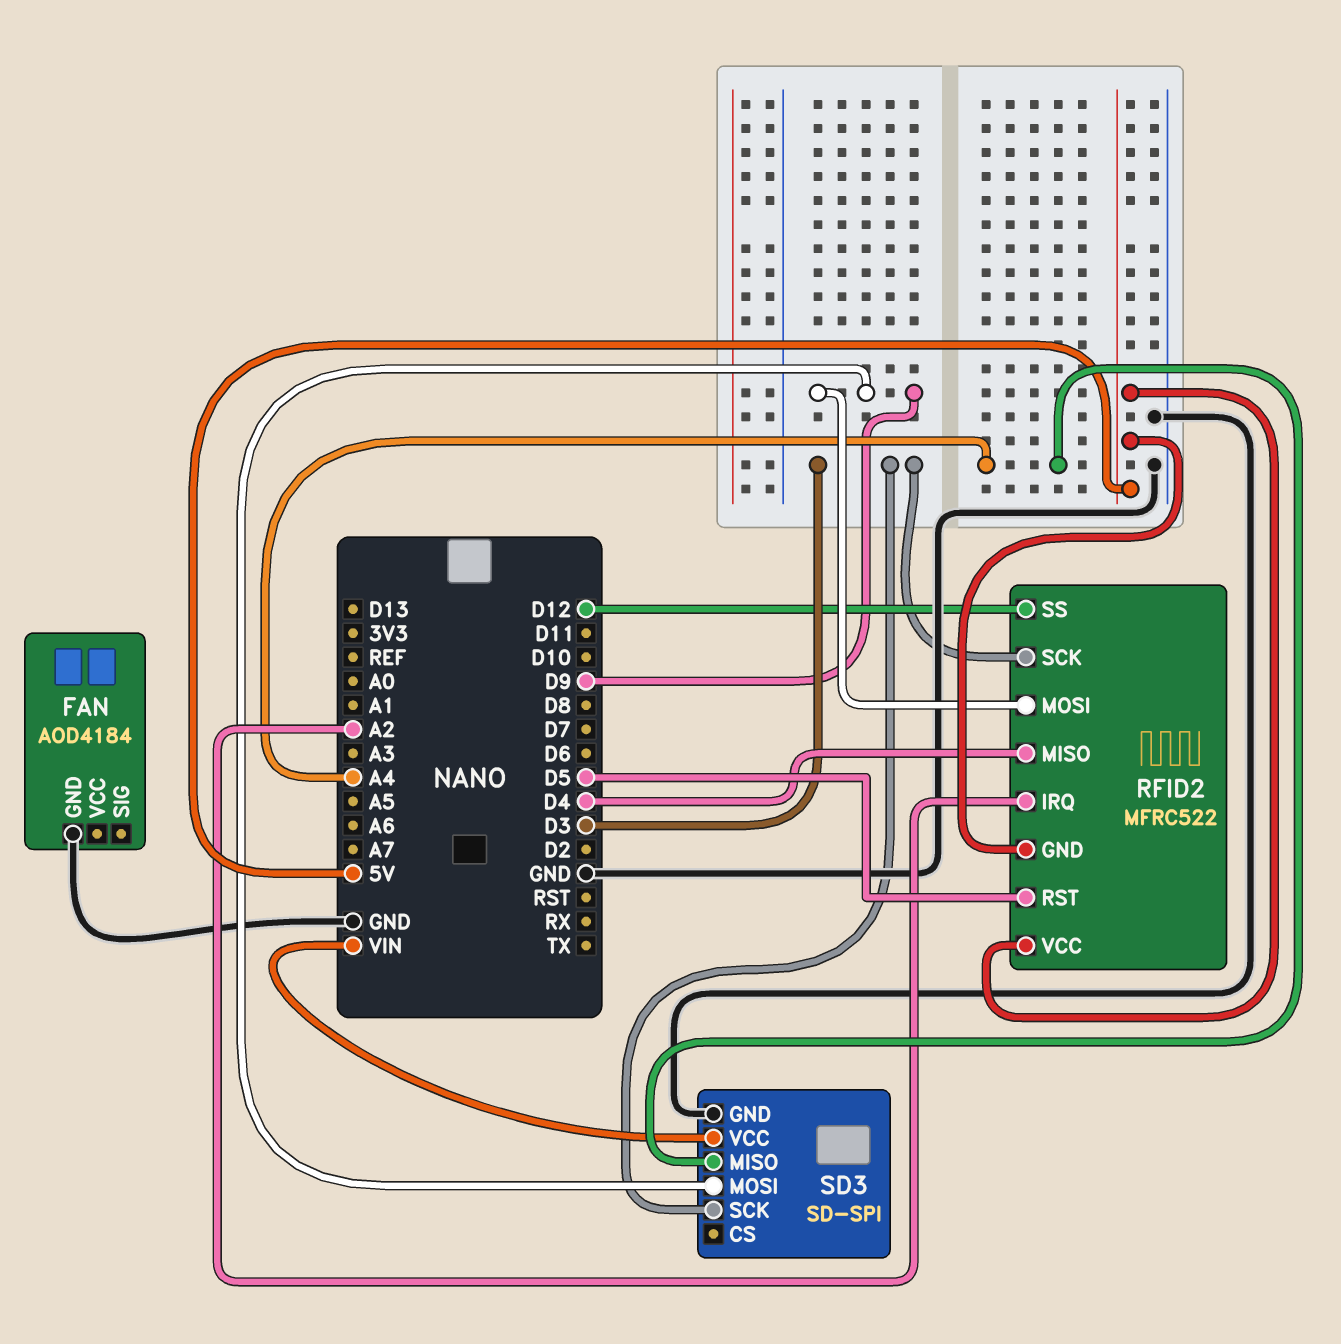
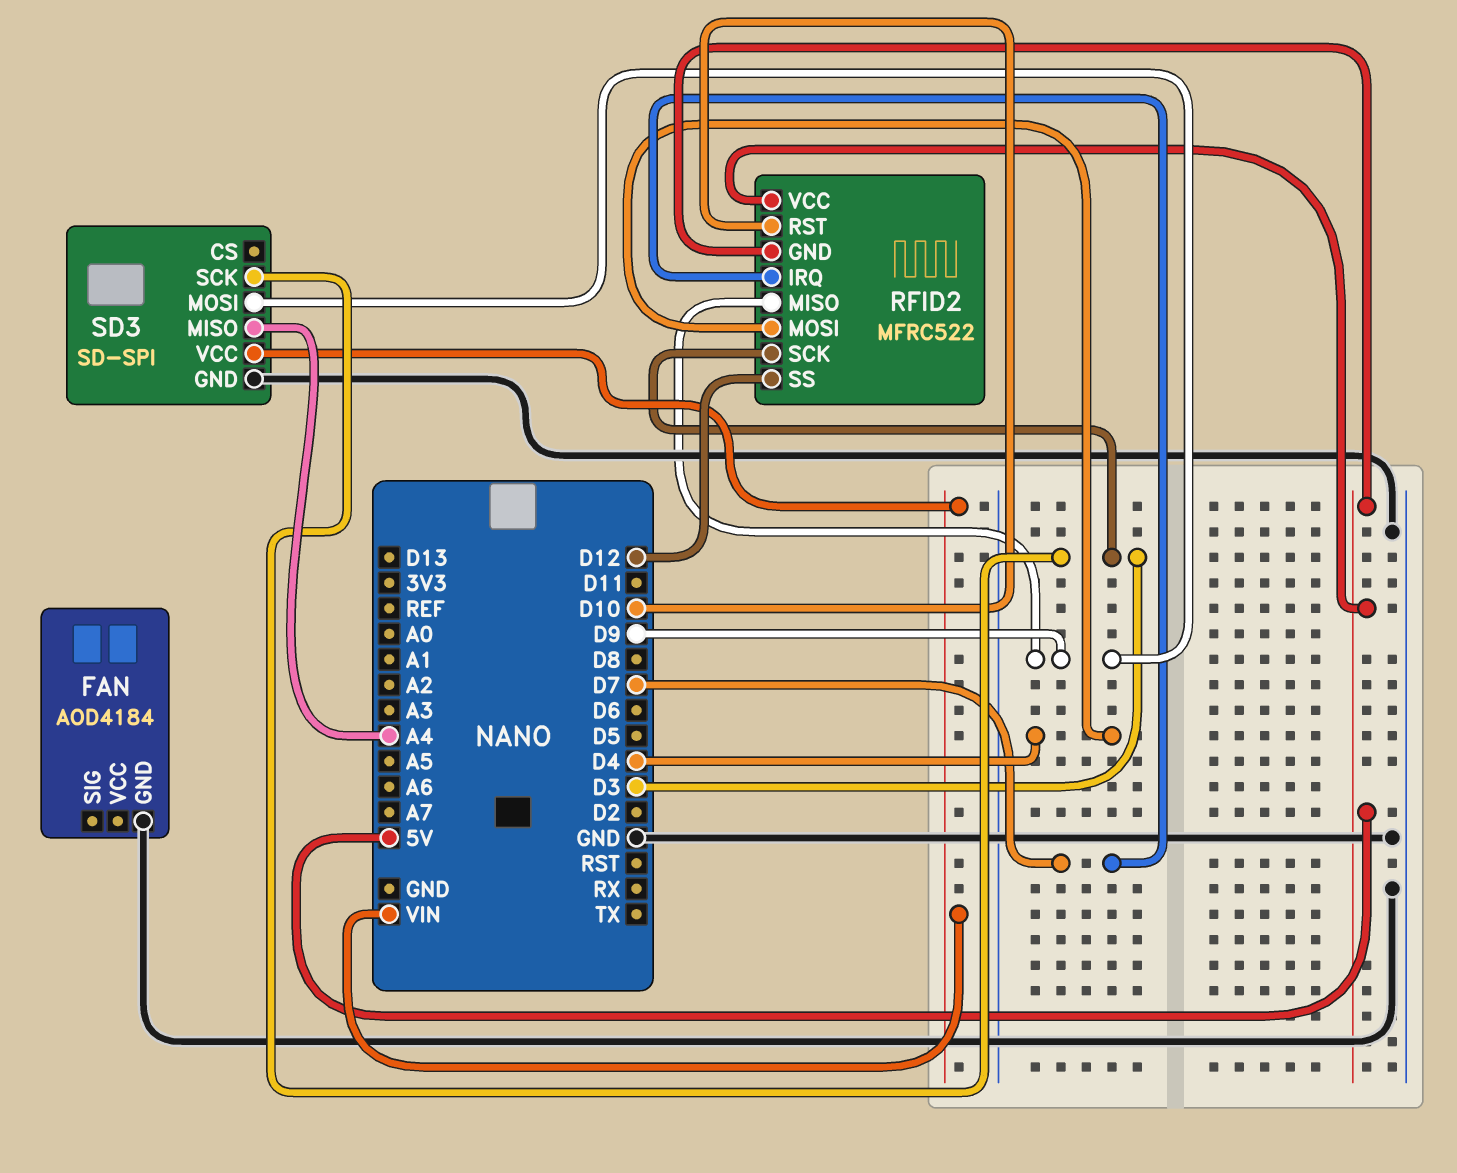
RFID2 pin IRQ: A2 -> D7
RFID2 pin MISO: D4 -> D9
RFID2 pin MOSI: D9 -> D4
RFID2 pin RST: D5 -> D10

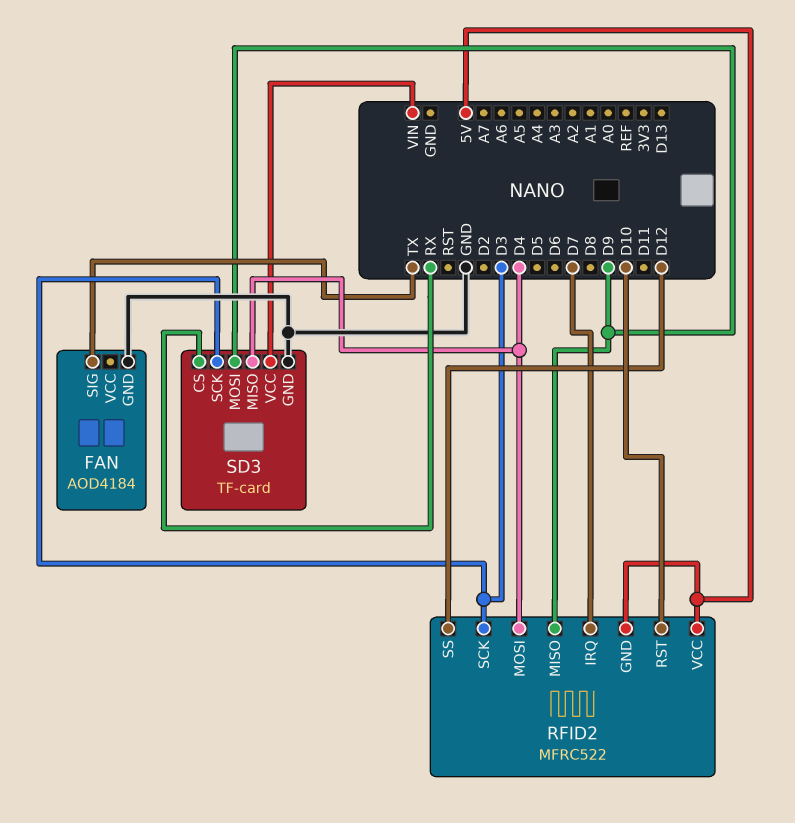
FAN pin SIG: none -> TX
SD3: SD-SPI -> TF-card
SD3 pin CS: none -> RX
SD3 pin MISO: A4 -> D4

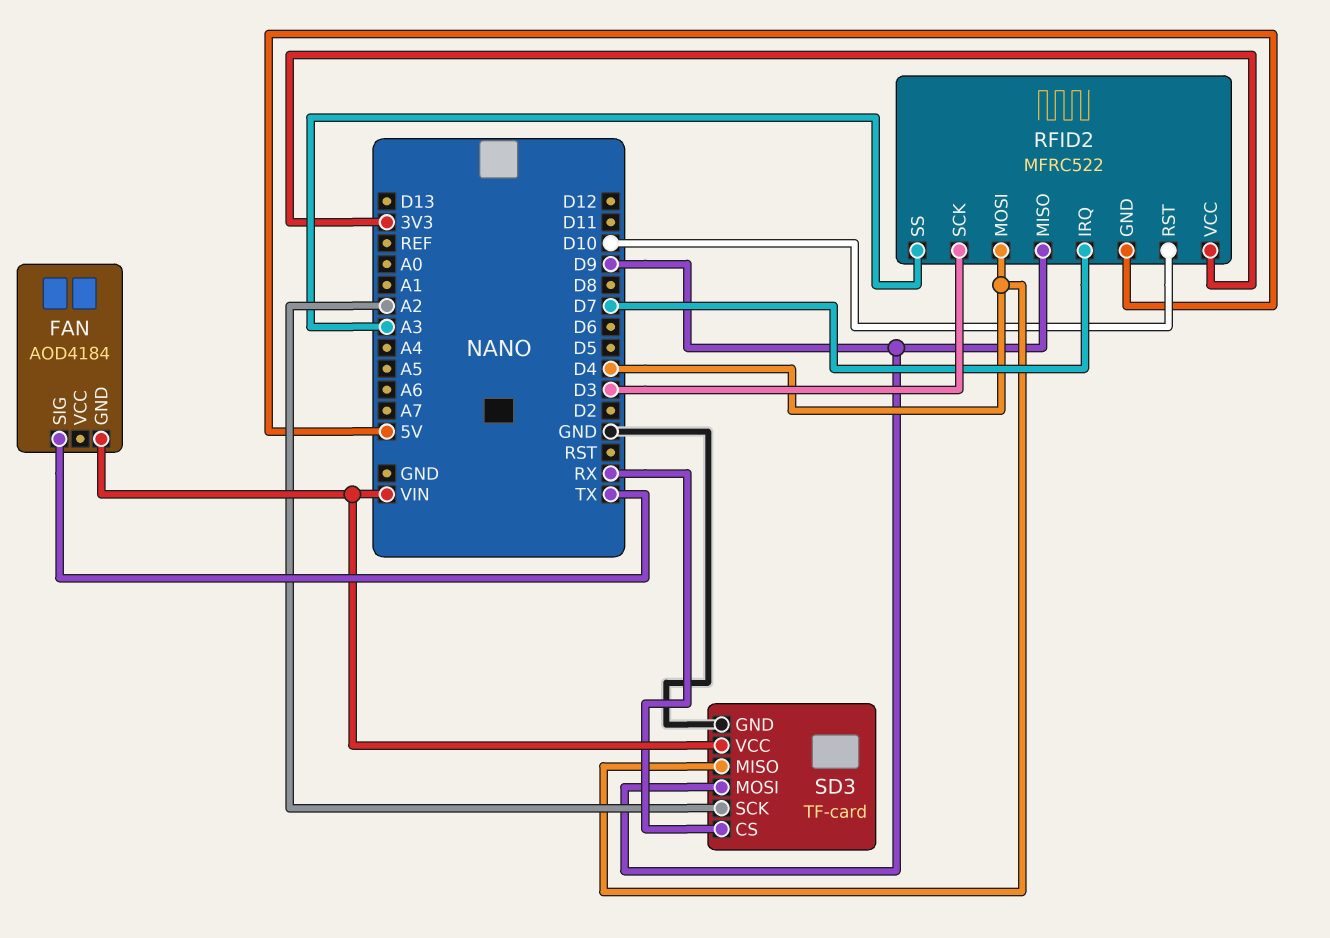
FAN pin GND: GND -> VIN
RFID2 pin SS: D12 -> A3
RFID2 pin VCC: 5V -> 3V3
SD3 pin SCK: D3 -> A2

